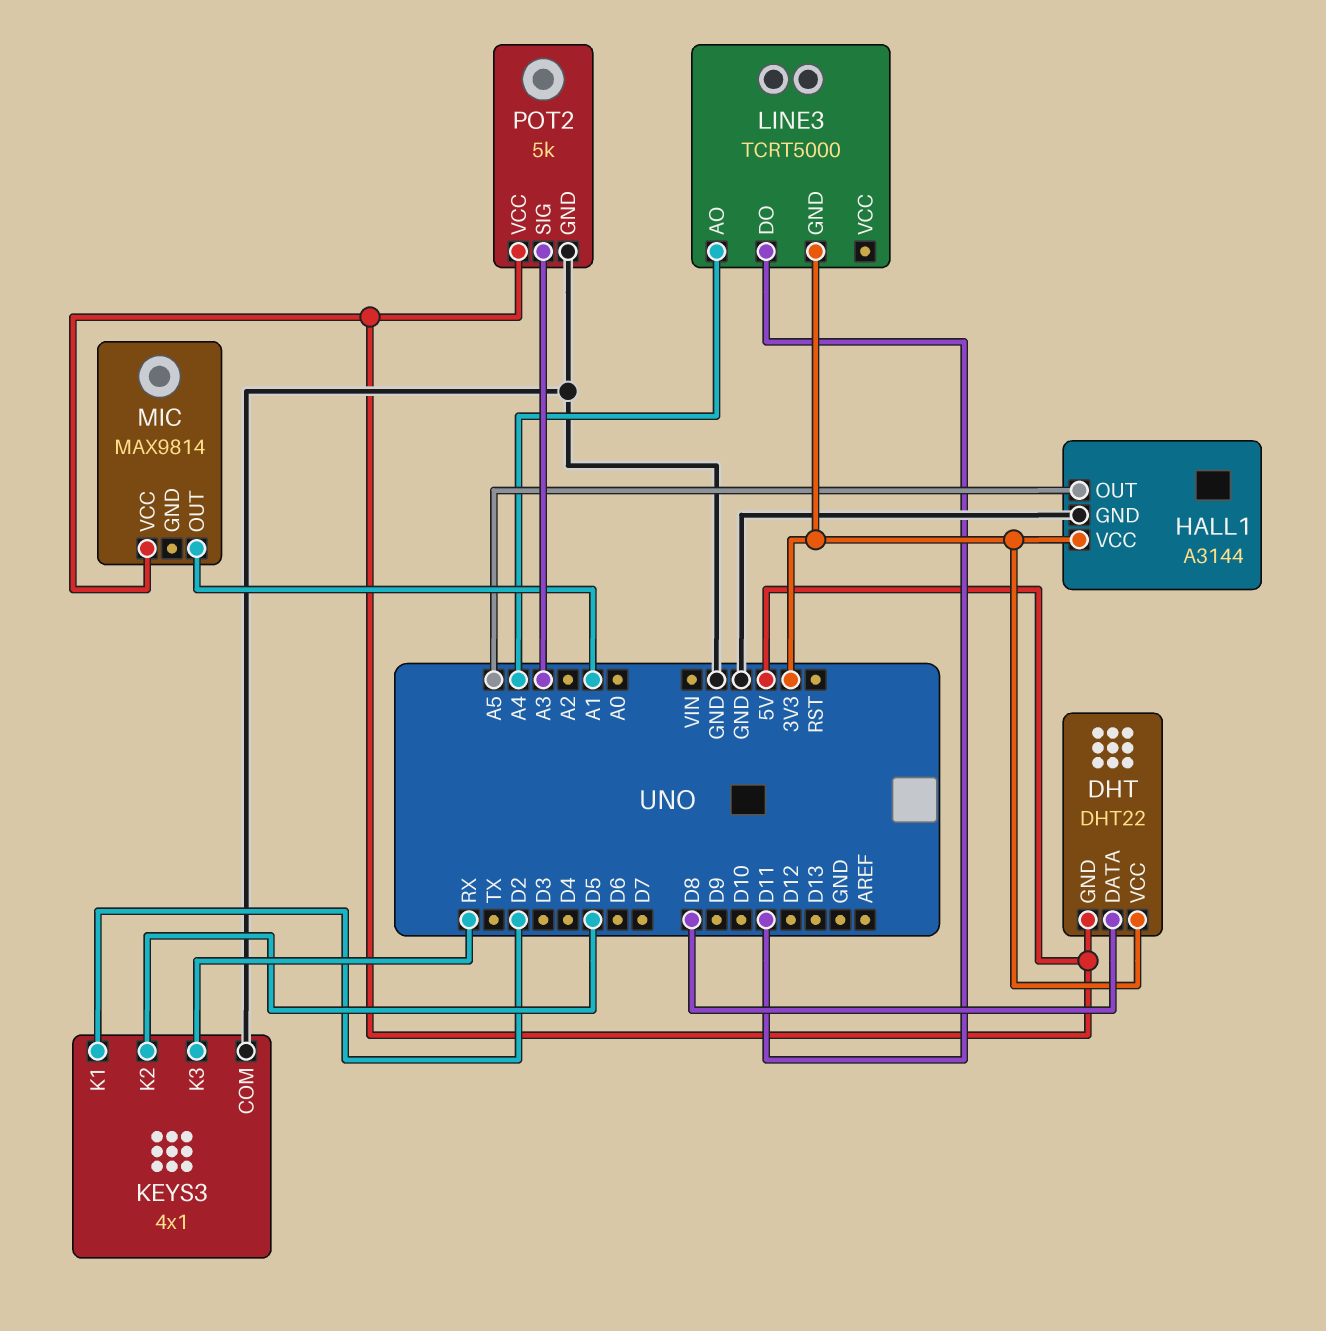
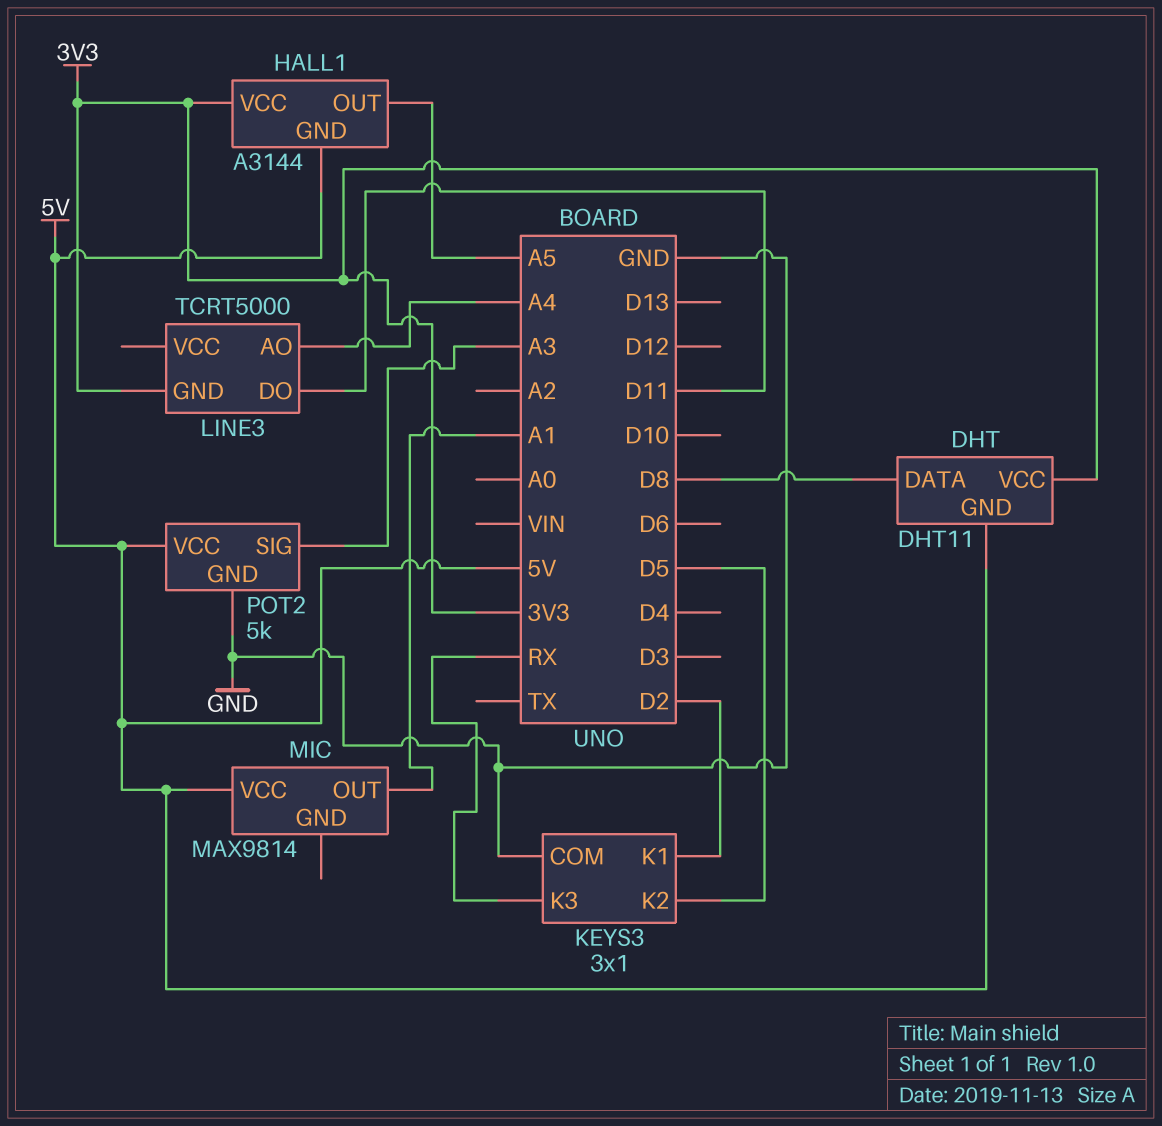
DHT: DHT22 -> DHT11
HALL1 pin GND: GND -> 5V
KEYS3: 4x1 -> 3x1

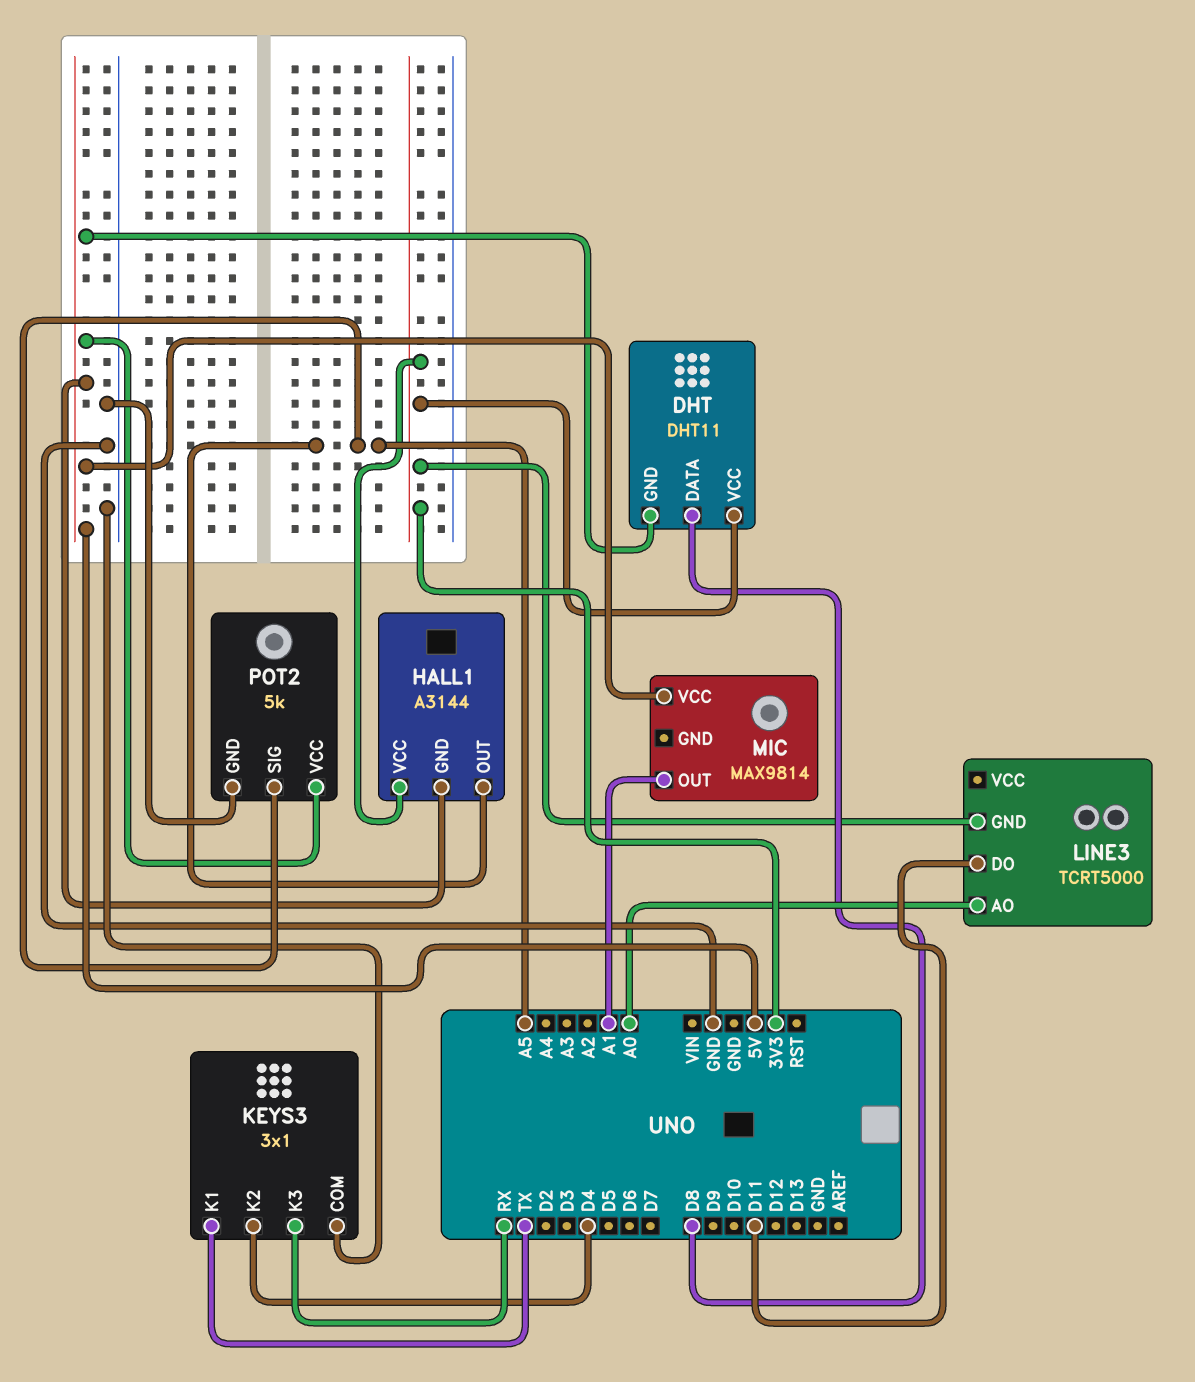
KEYS3 pin K1: D2 -> TX
KEYS3 pin K2: D5 -> D4
LINE3 pin AO: A4 -> A0
POT2 pin SIG: A3 -> A5

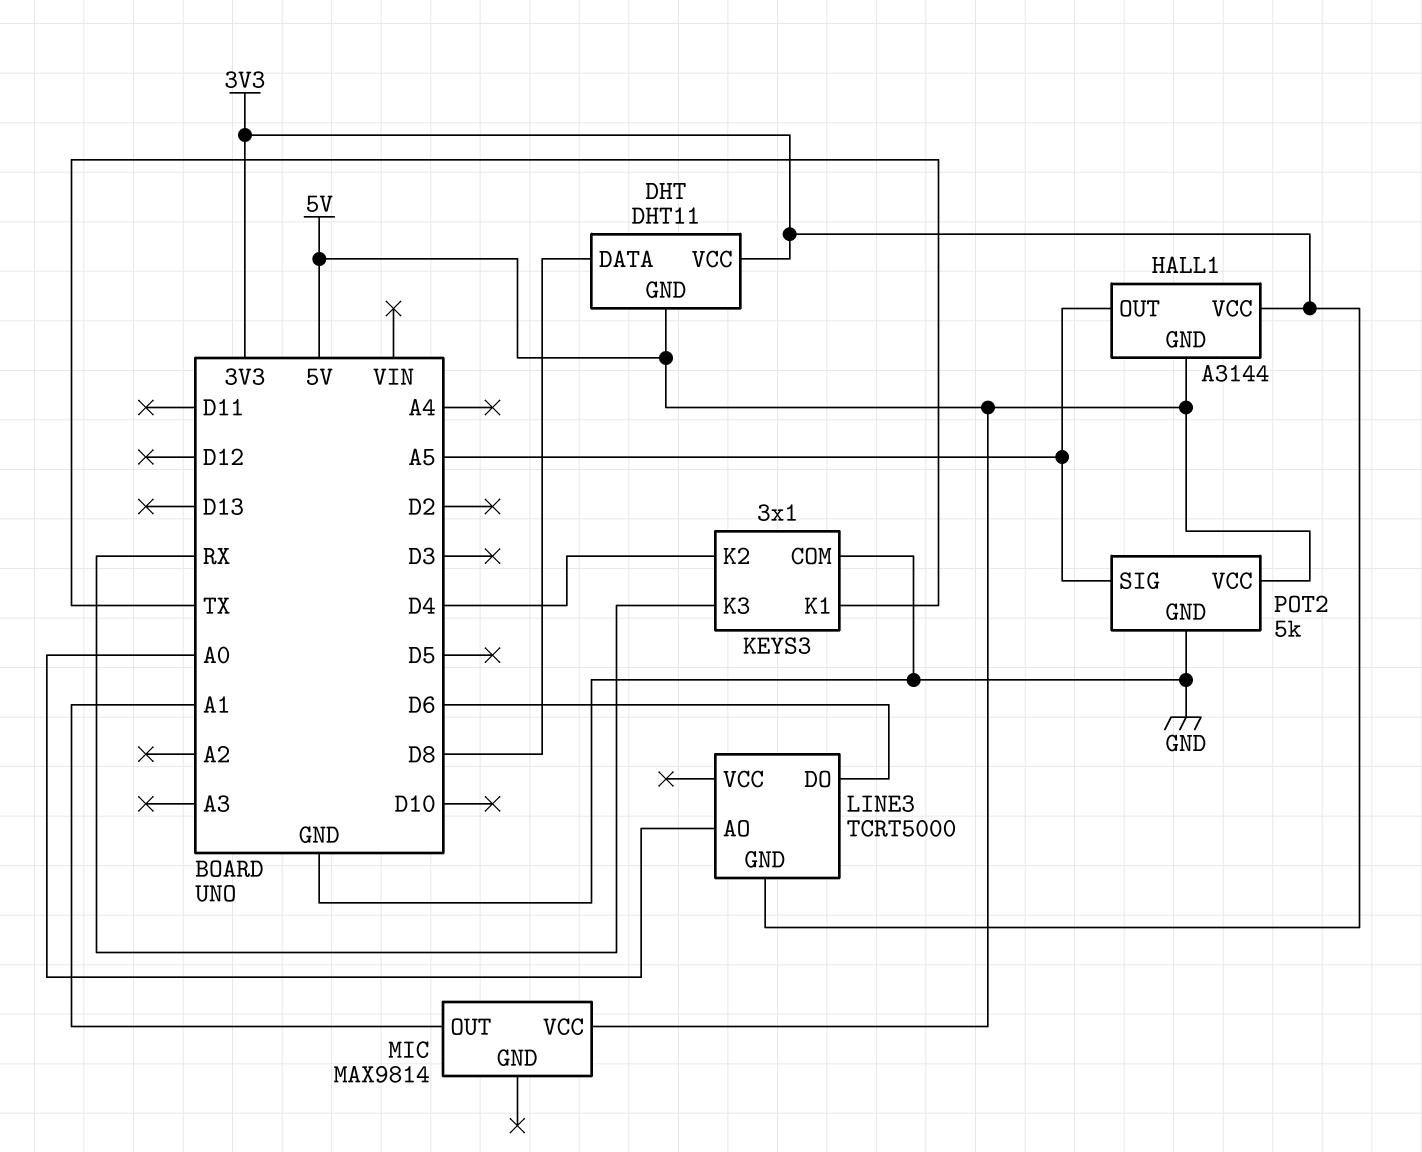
LINE3 pin DO: D11 -> D6

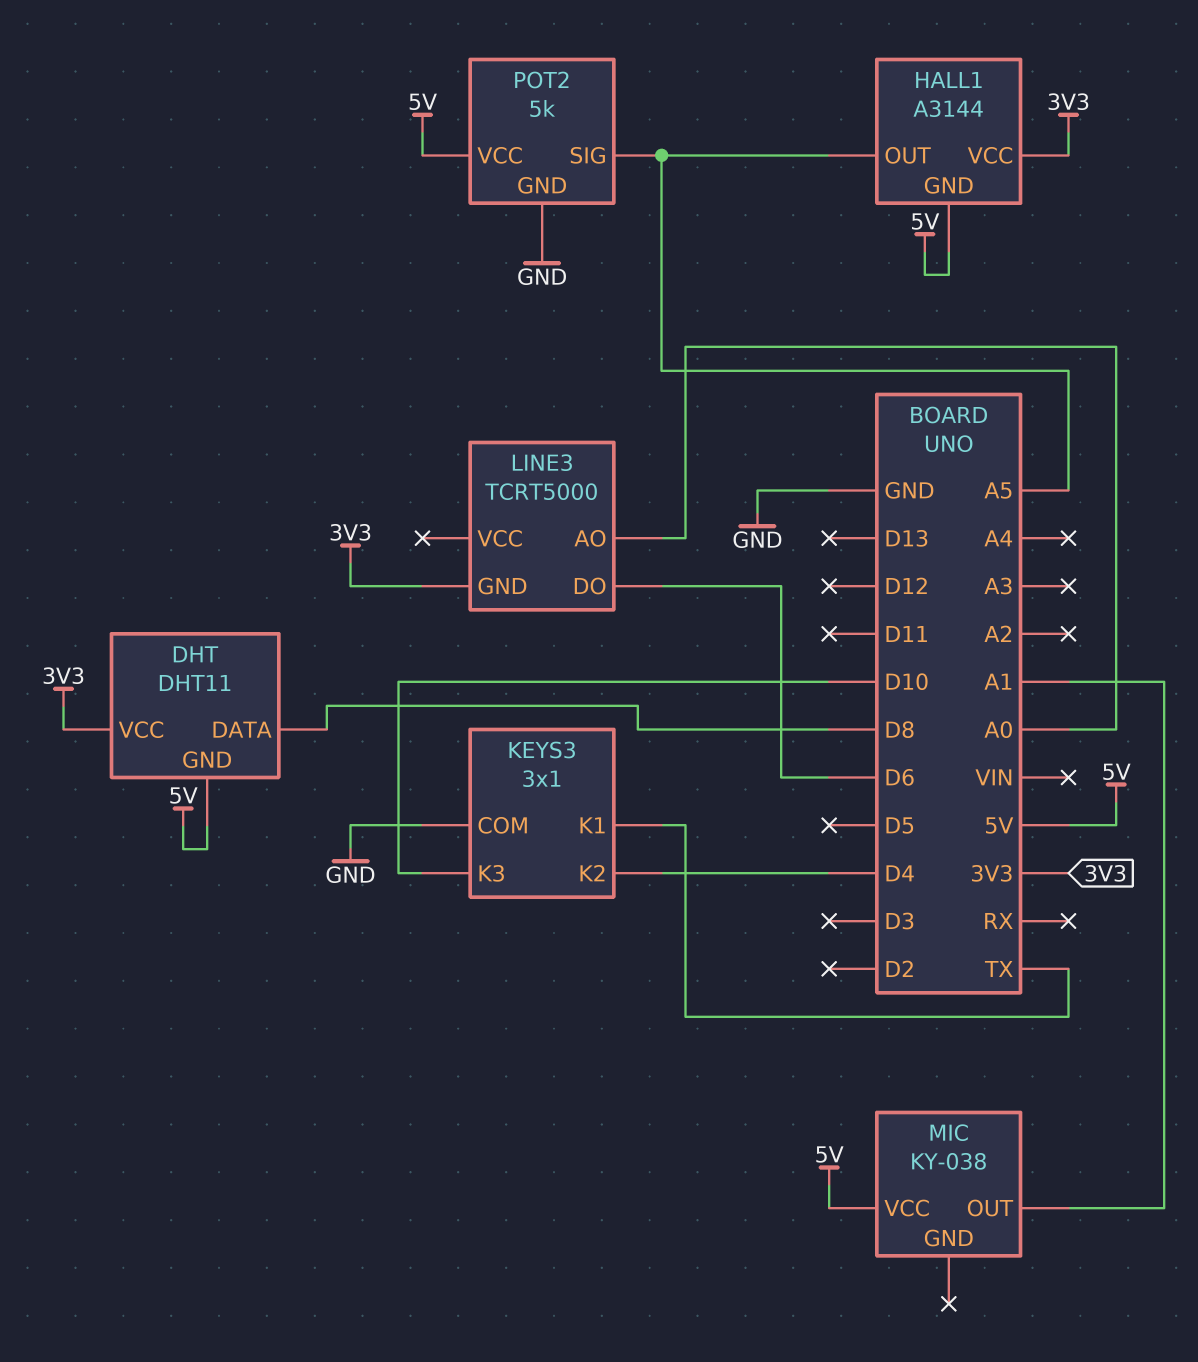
KEYS3 pin K3: RX -> D10
MIC: MAX9814 -> KY-038

